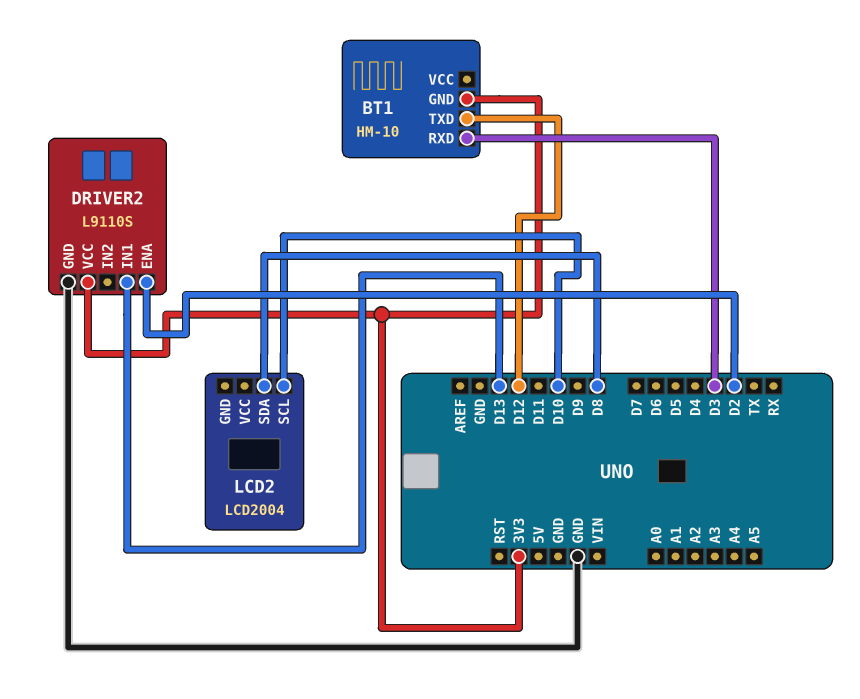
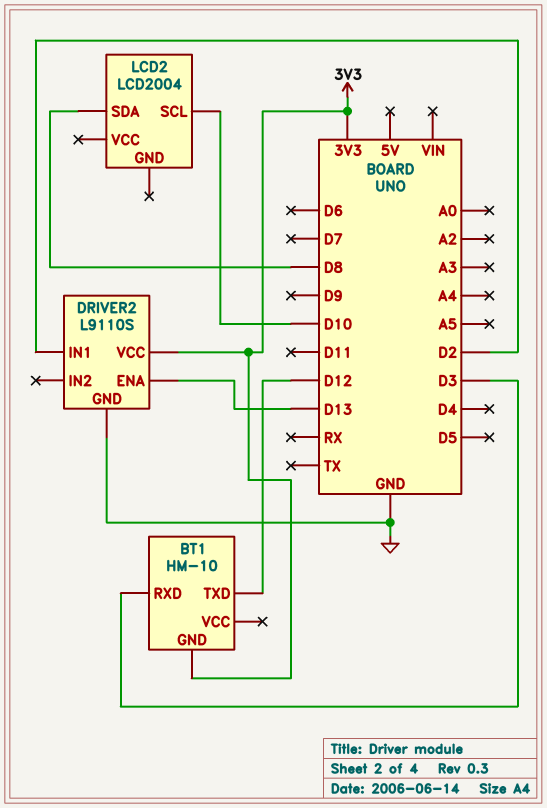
DRIVER2 pin ENA: D2 -> D13
DRIVER2 pin IN1: D13 -> D2

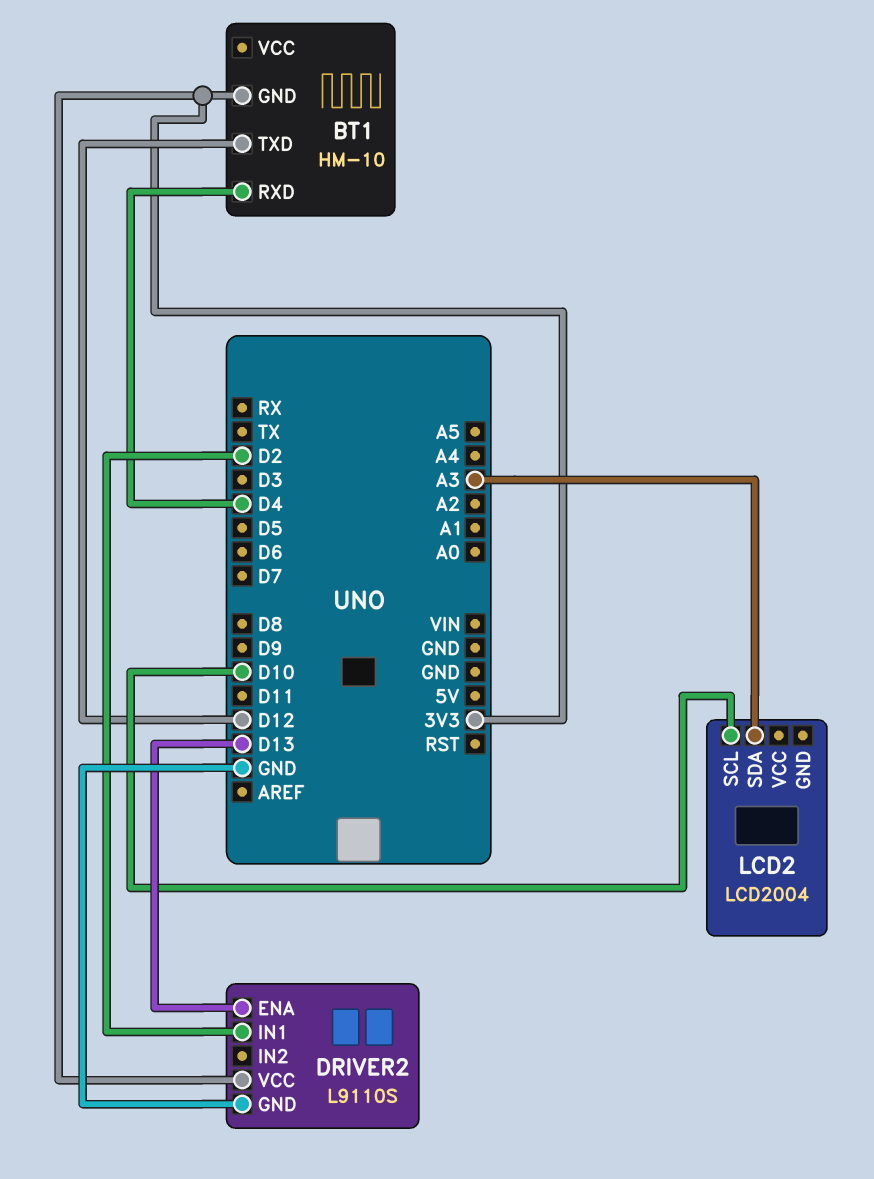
BT1 pin RXD: D3 -> D4
LCD2 pin SDA: D8 -> A3

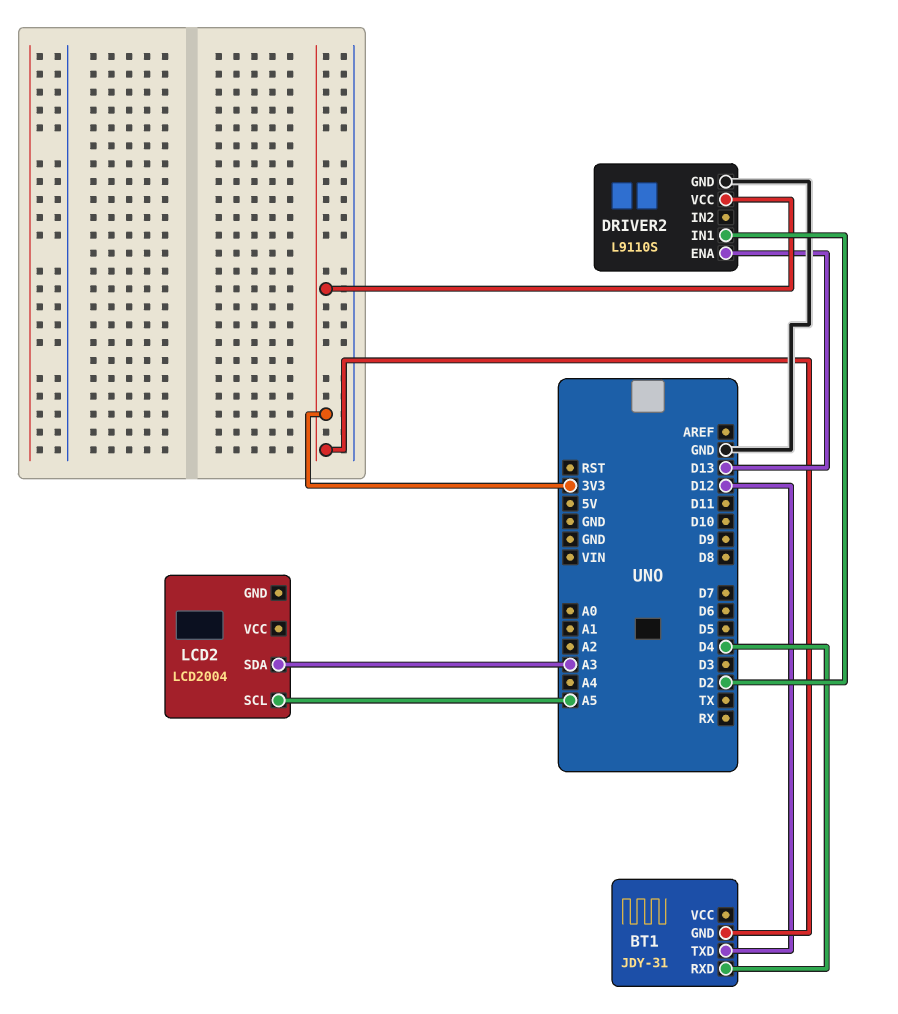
BT1: HM-10 -> JDY-31
LCD2 pin SCL: D10 -> A5

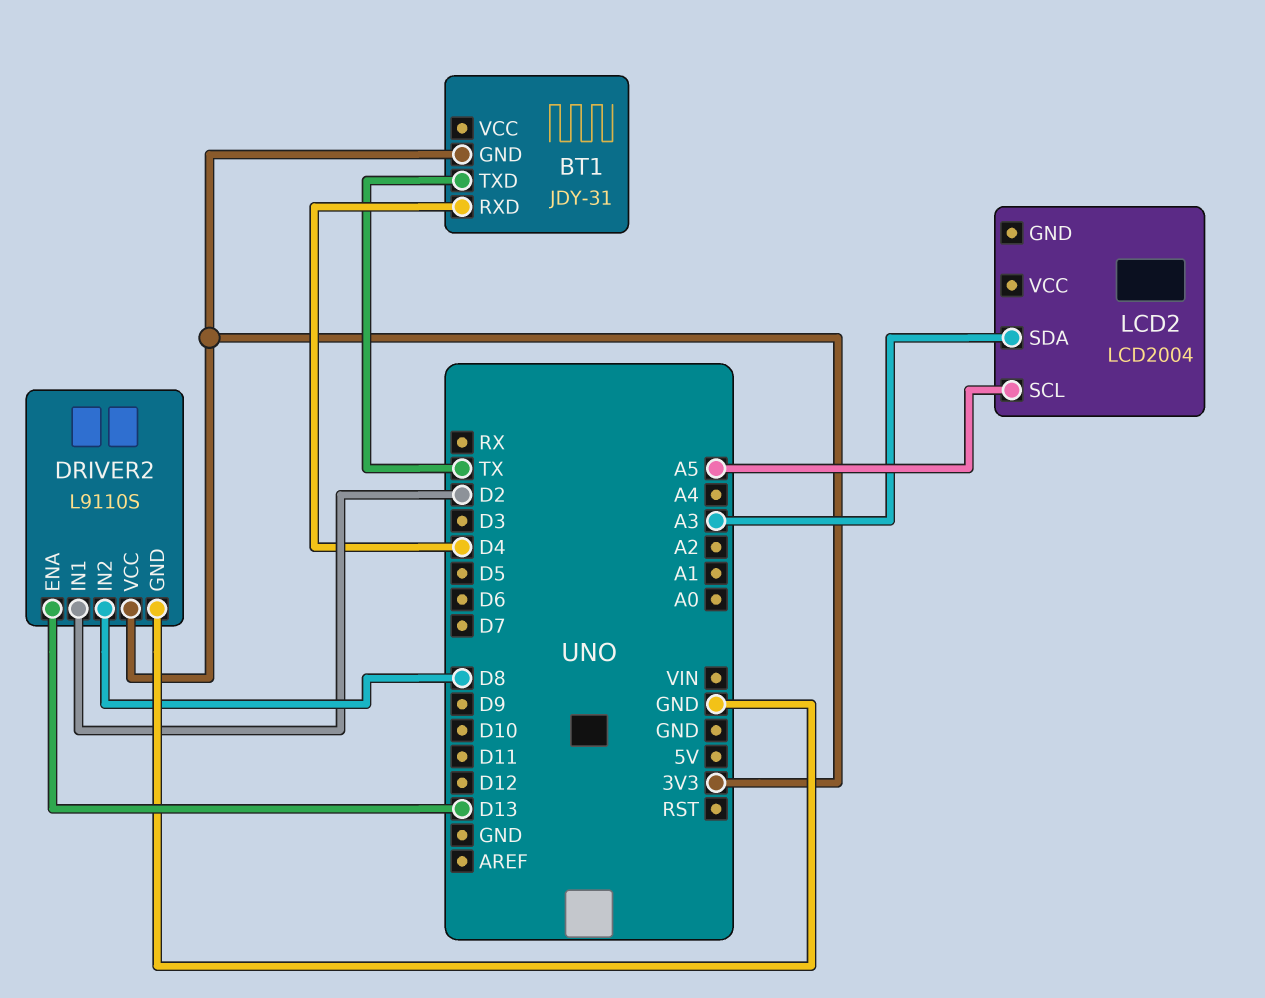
BT1 pin TXD: D12 -> TX
DRIVER2 pin IN2: none -> D8

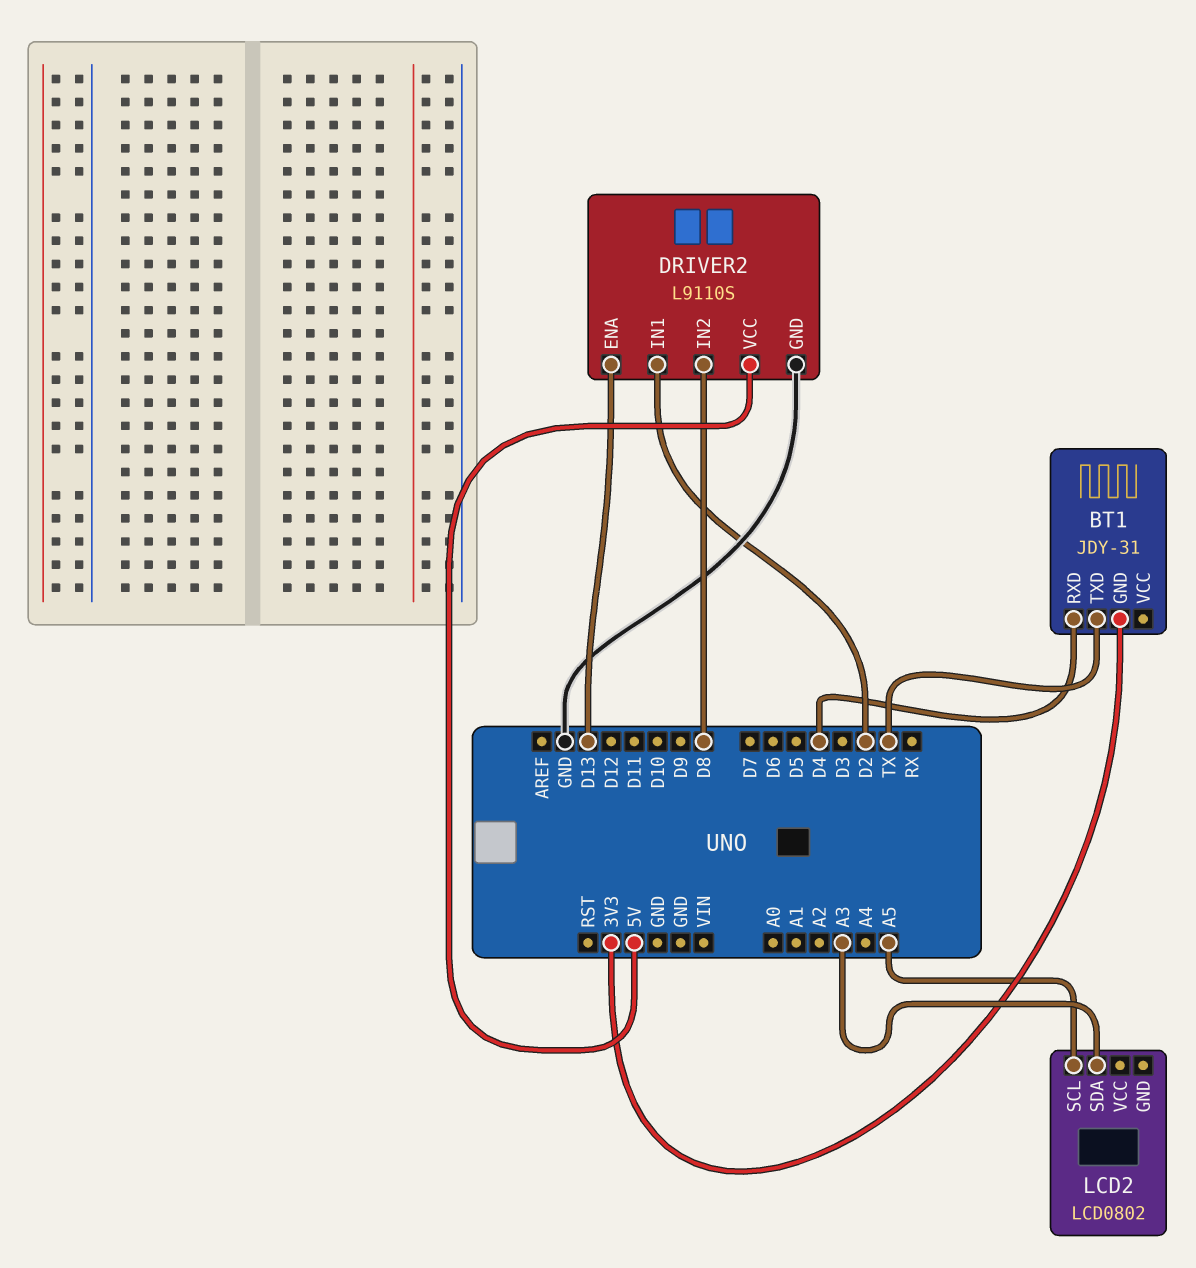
DRIVER2 pin VCC: 3V3 -> 5V
LCD2: LCD2004 -> LCD0802

